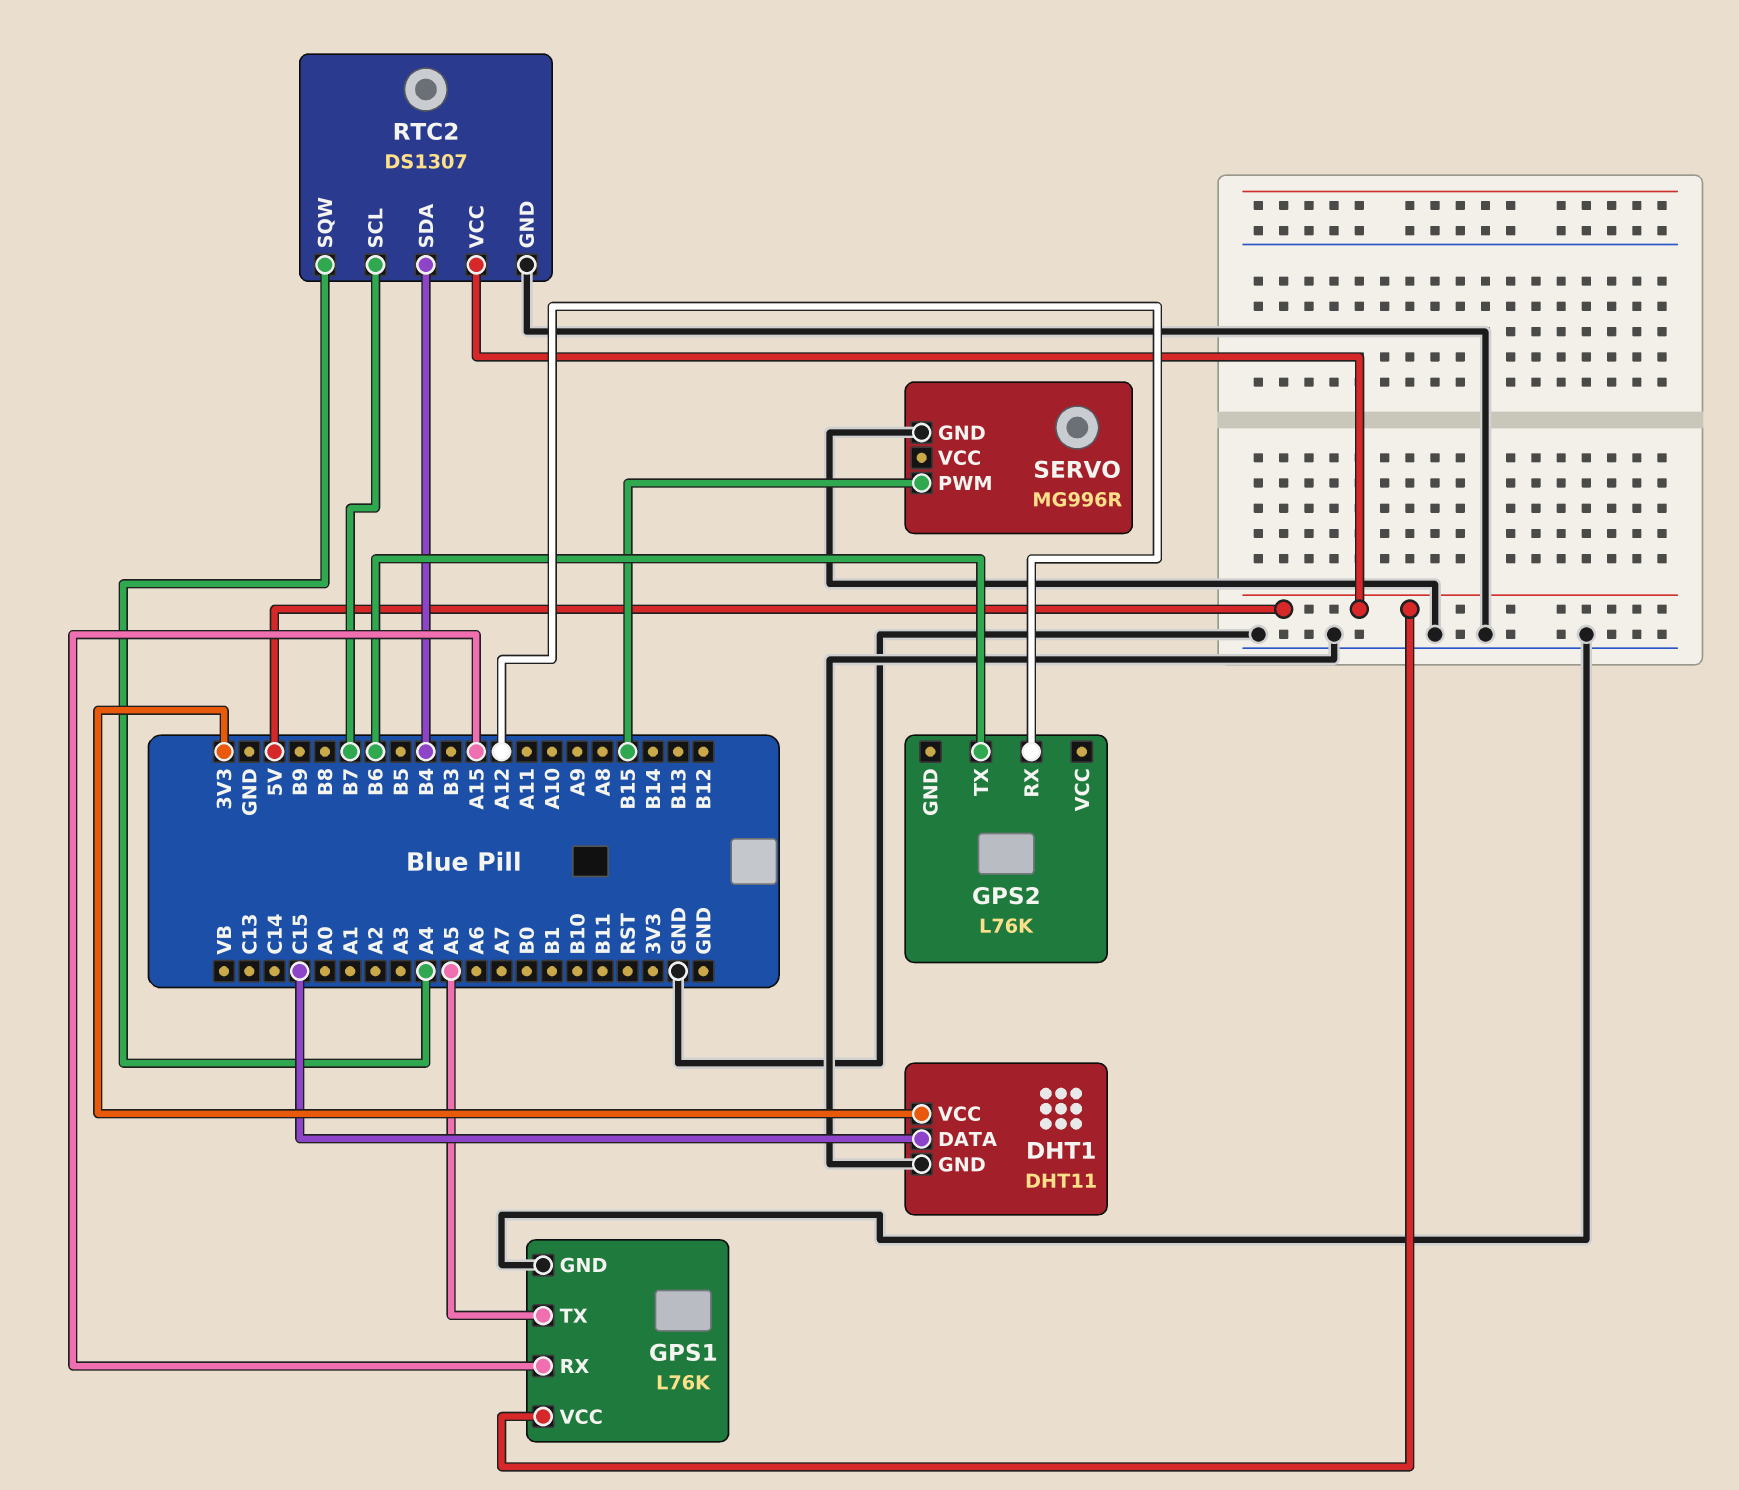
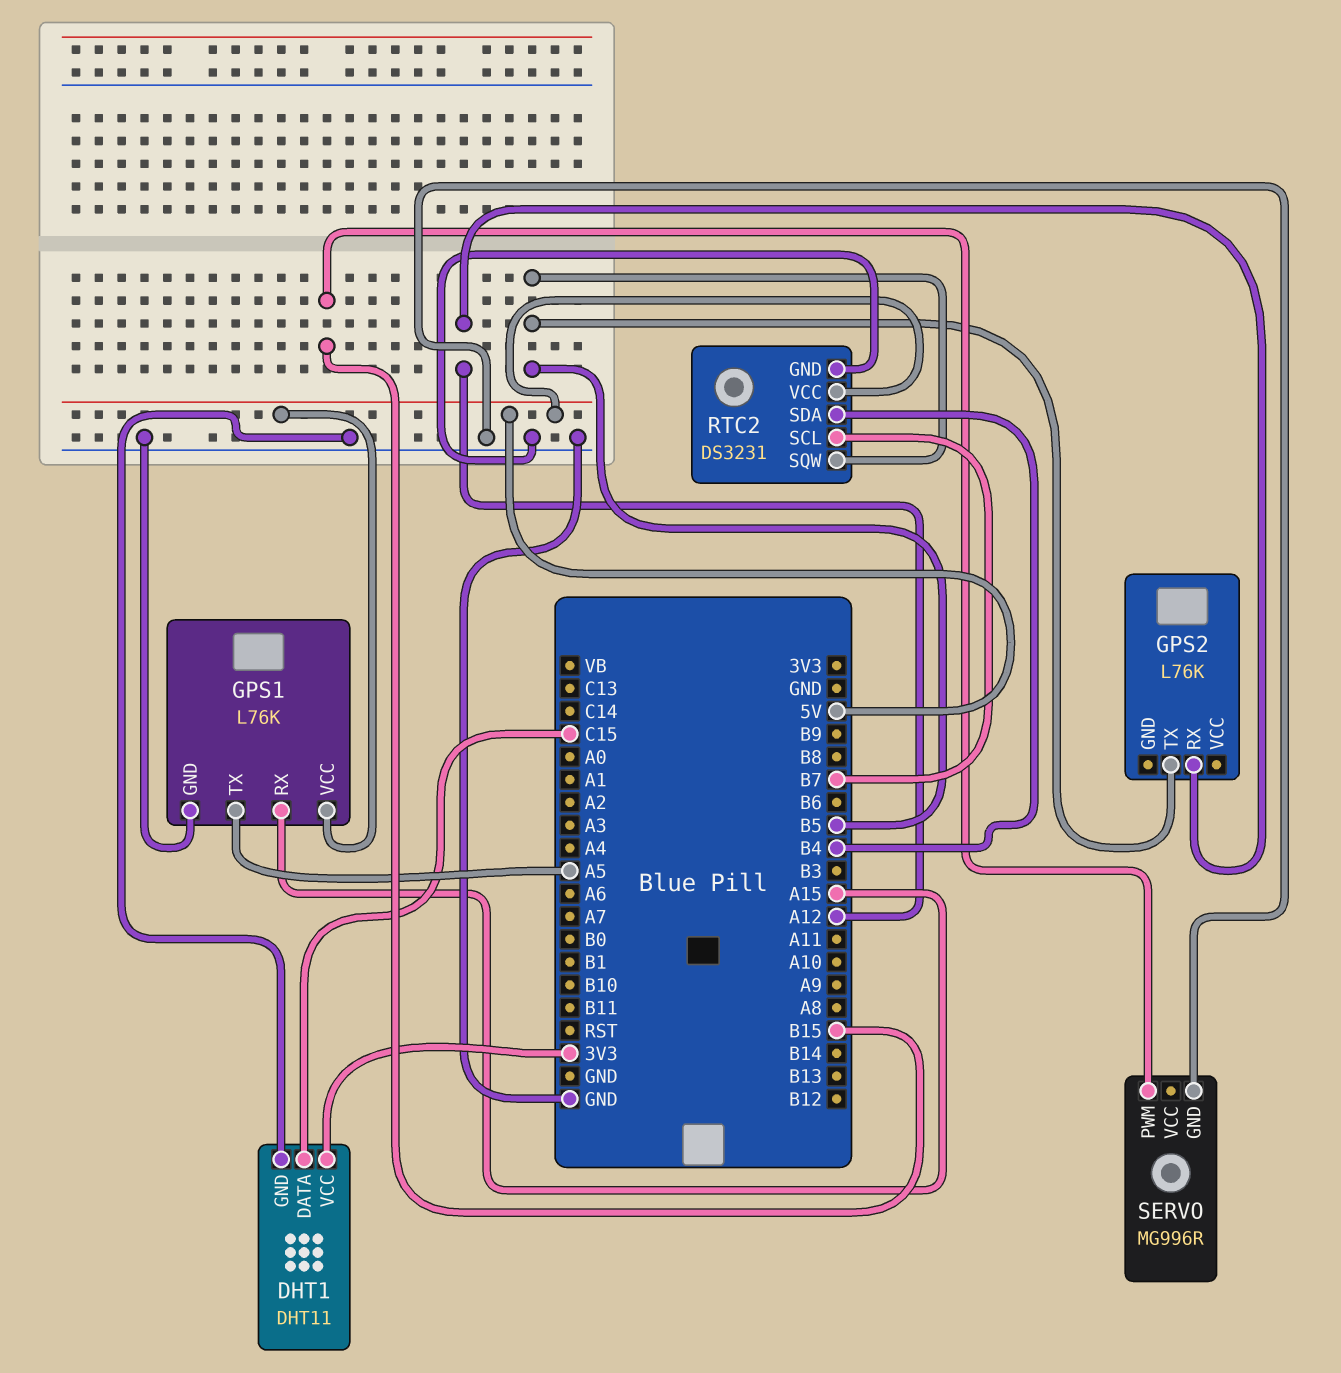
GPS2 pin TX: B6 -> B5
RTC2: DS1307 -> DS3231
RTC2 pin SQW: A4 -> B5

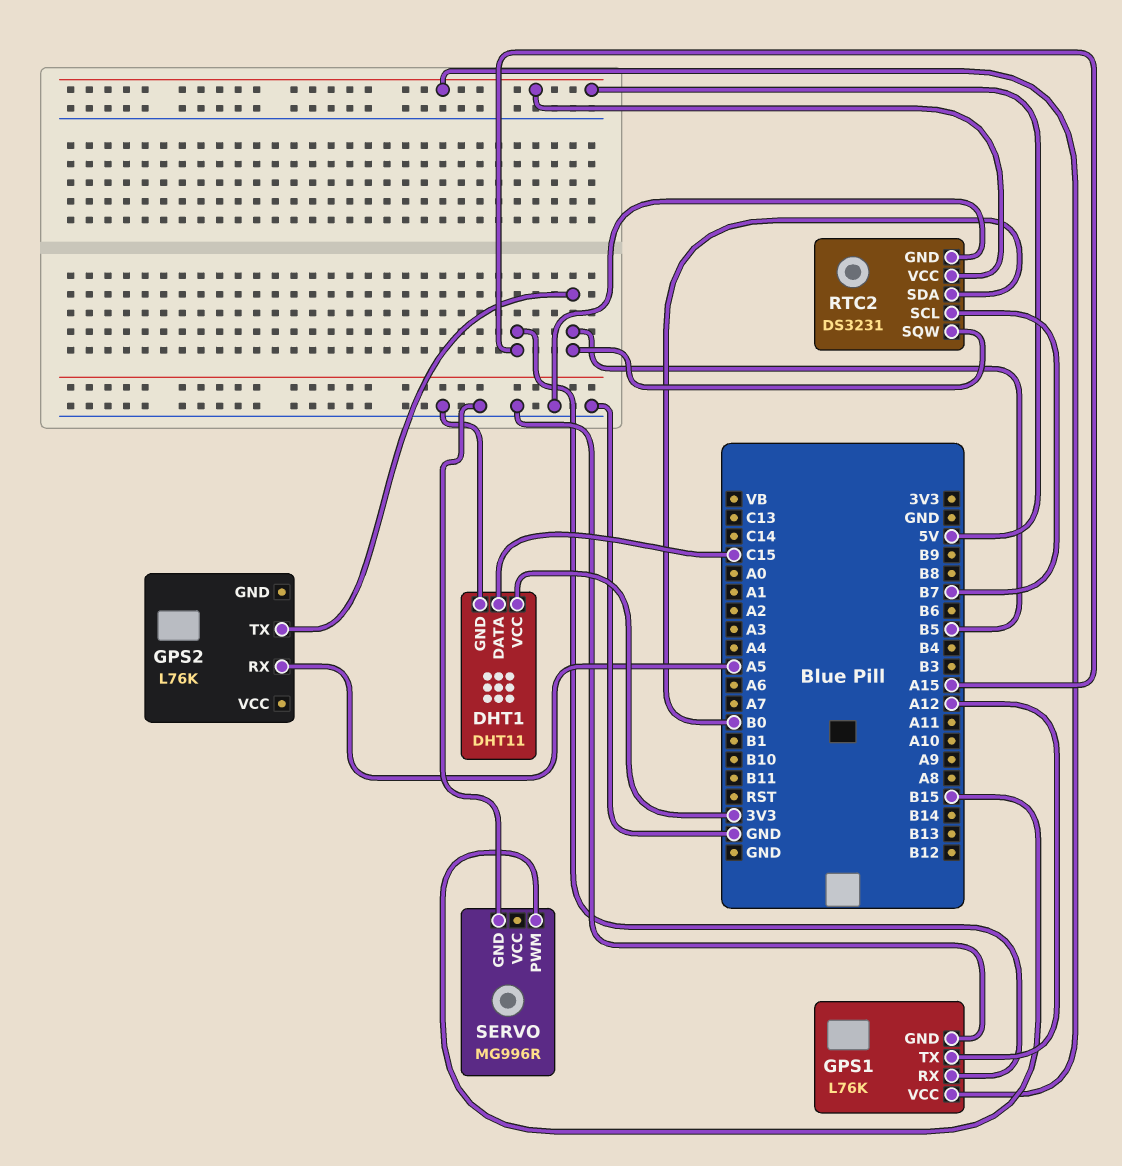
GPS1 pin TX: A5 -> A12
GPS2 pin RX: A12 -> A5
RTC2 pin SDA: B4 -> B0

